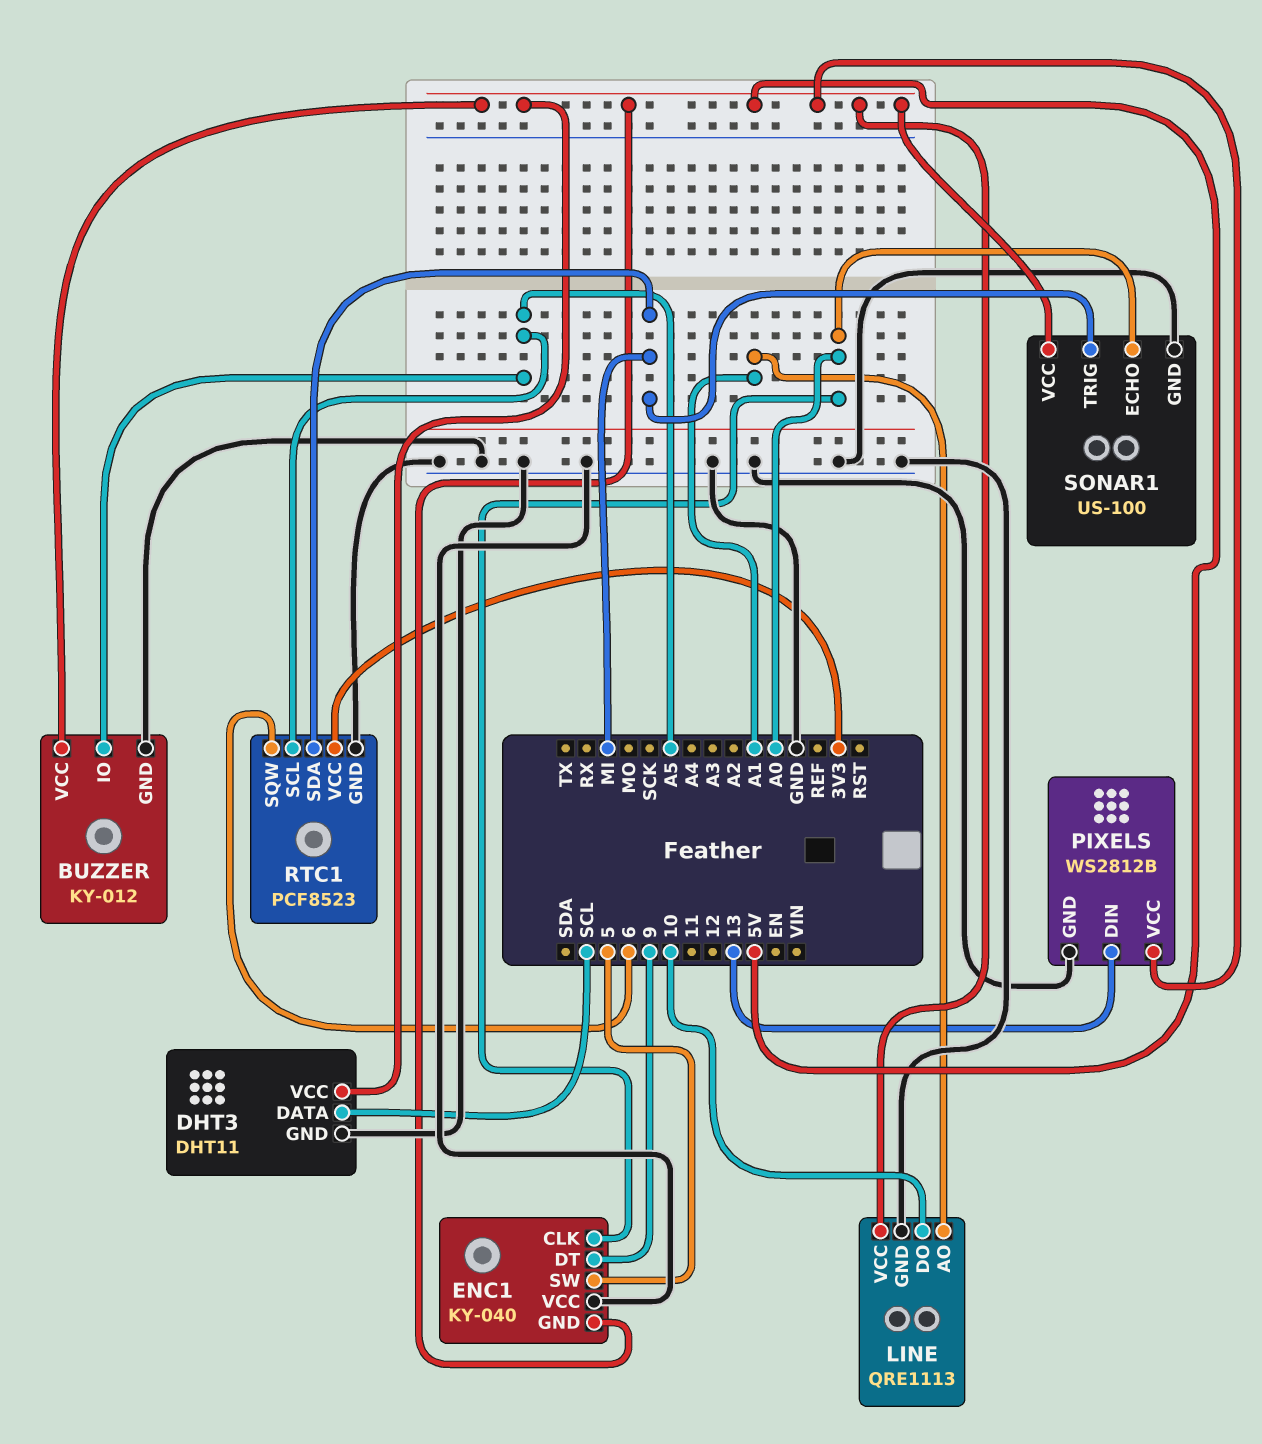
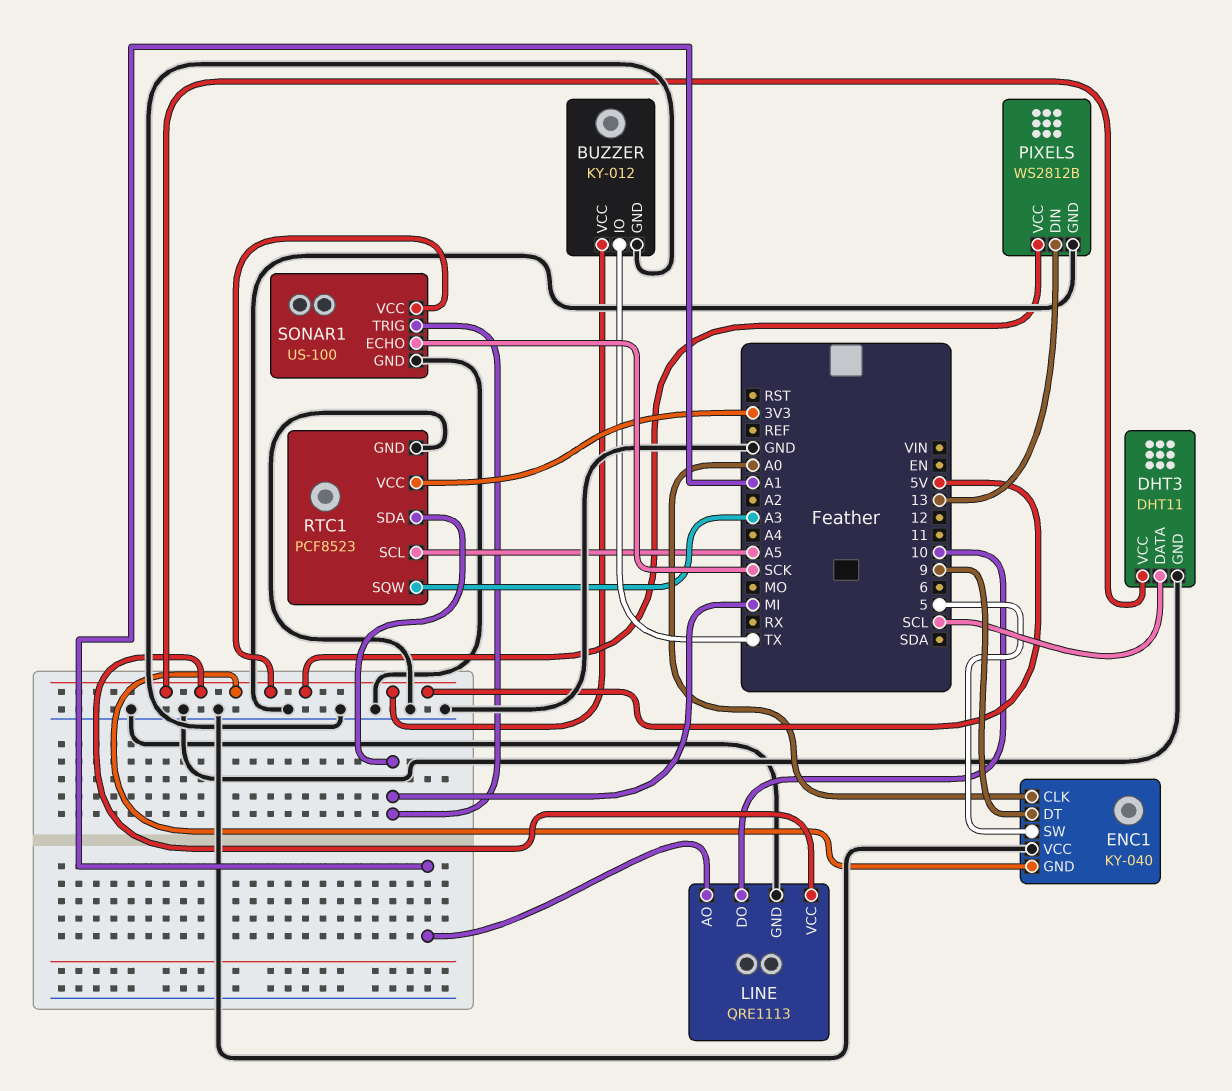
BUZZER pin IO: A5 -> TX
RTC1 pin SQW: 6 -> A3
SONAR1 pin ECHO: A0 -> SCK

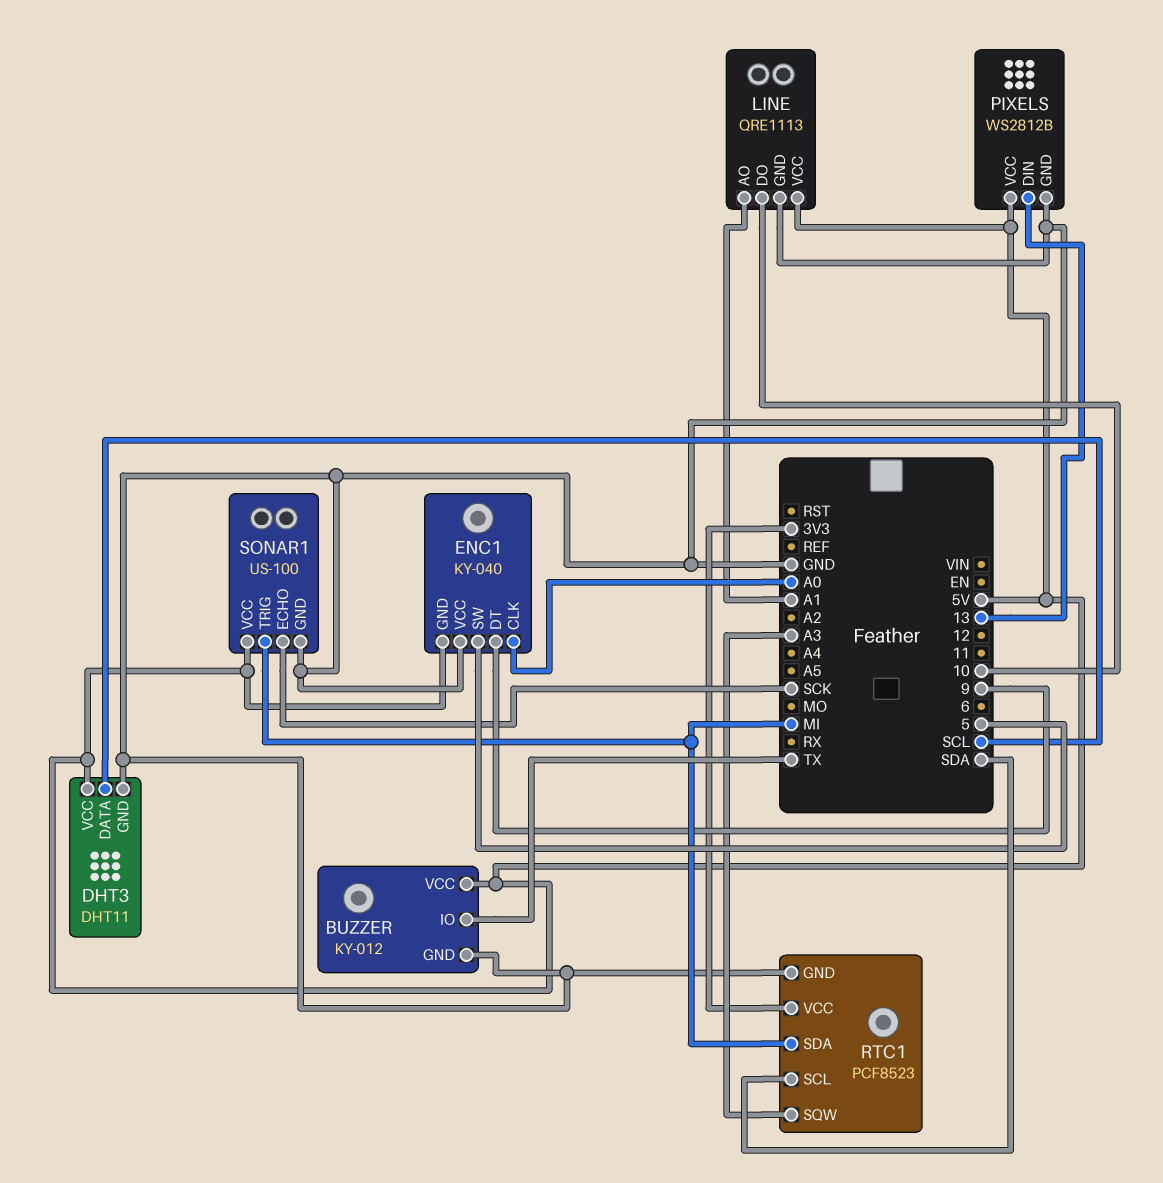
RTC1 pin SCL: A5 -> SDA

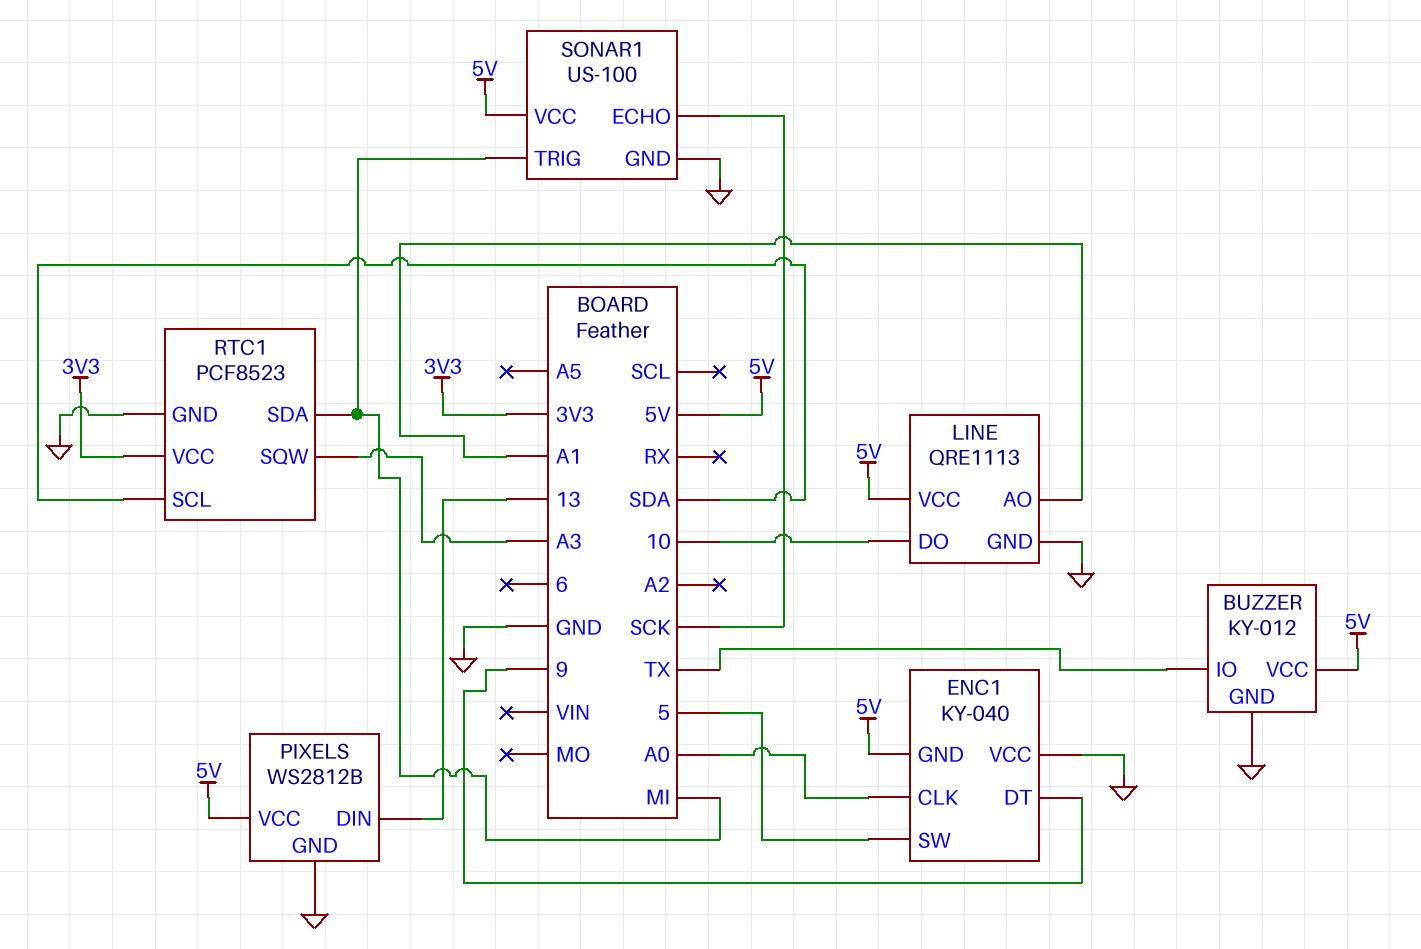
DHT3: DHT11 -> none
DHT3 pin DATA: SCL -> none
DHT3 pin GND: GND -> none
DHT3 pin VCC: 5V -> none

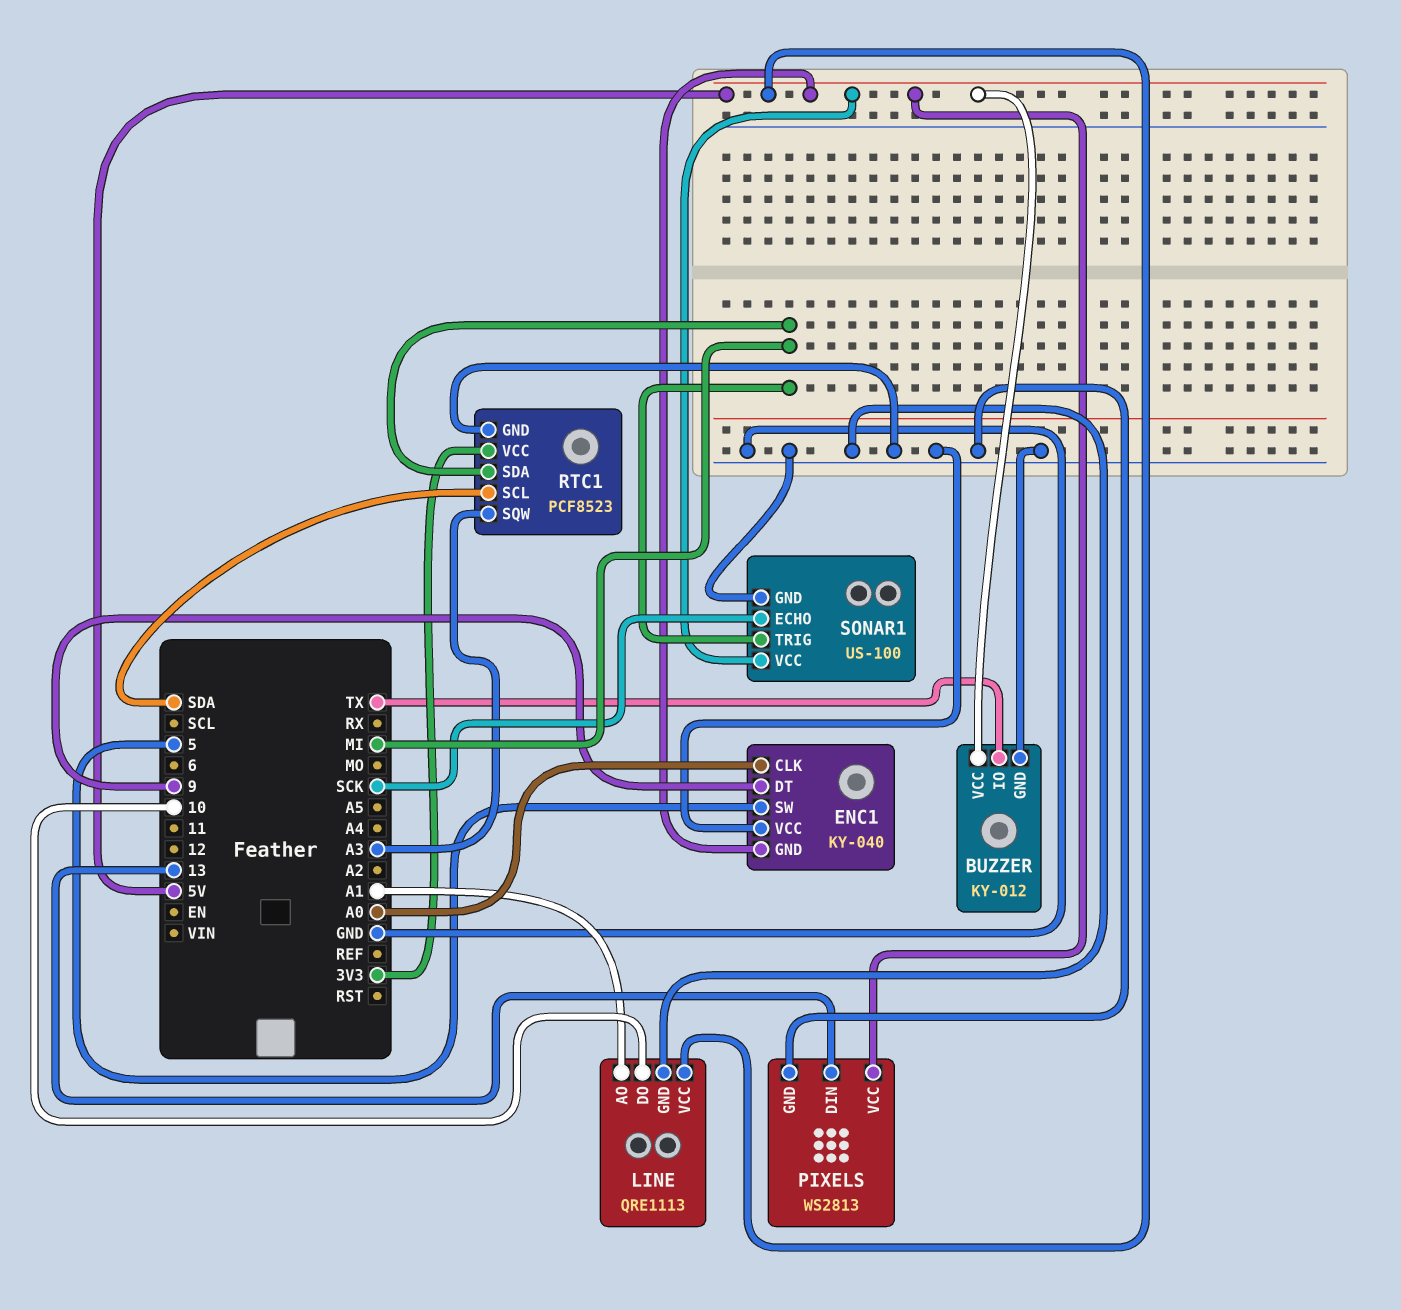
PIXELS: WS2812B -> WS2813

